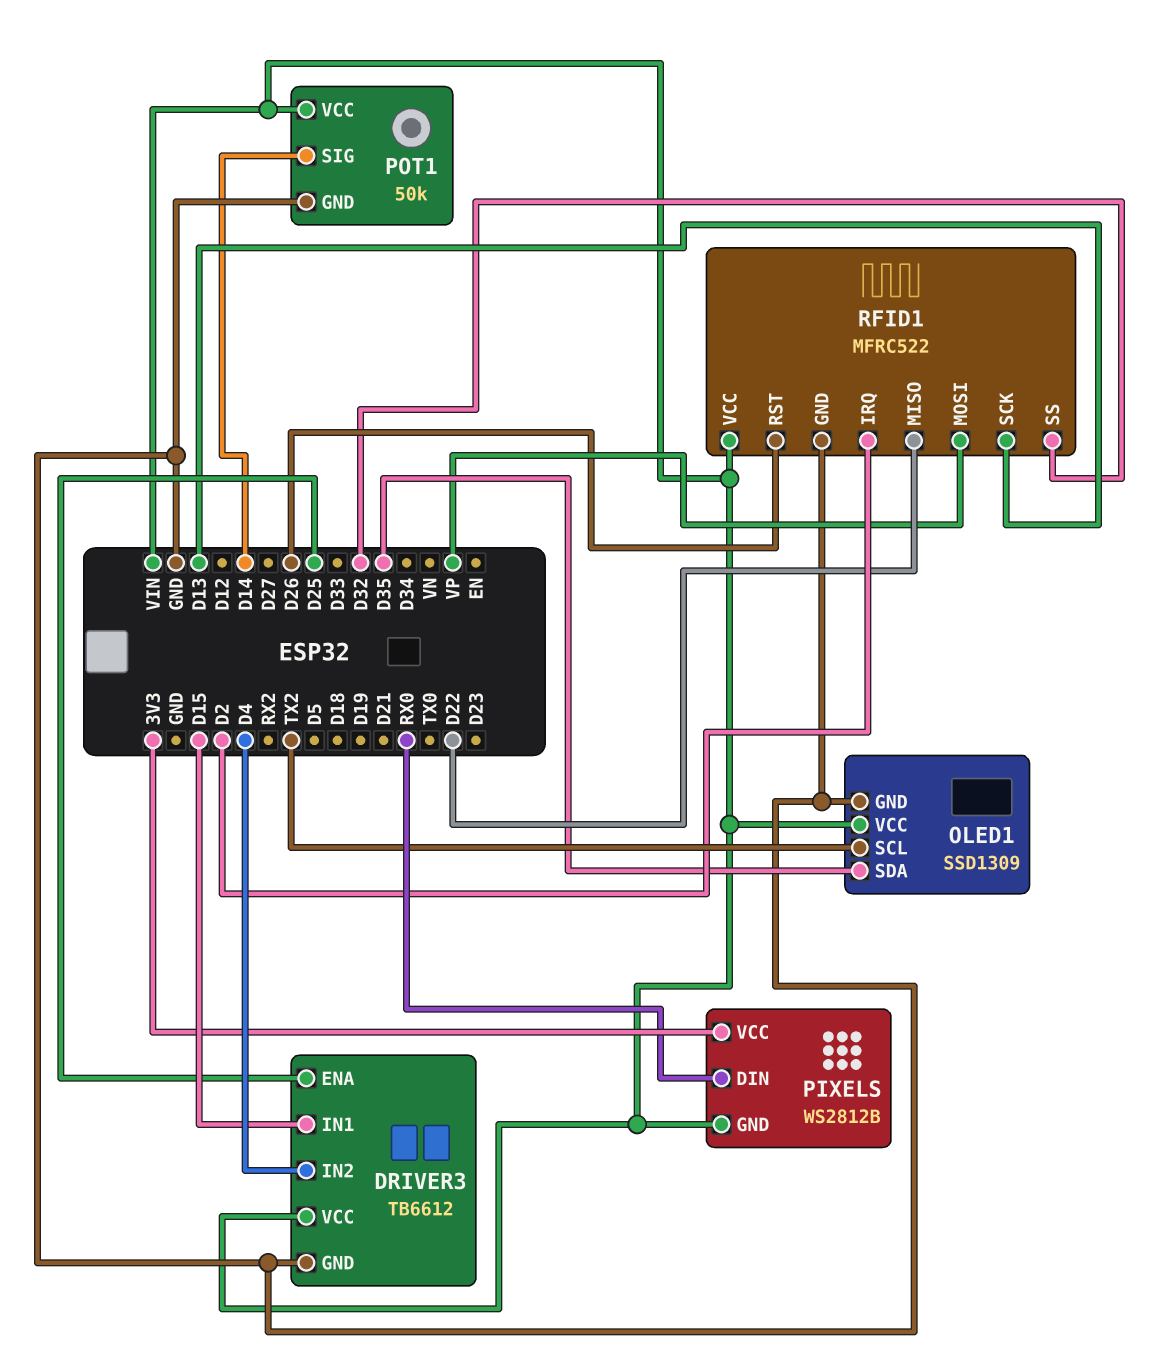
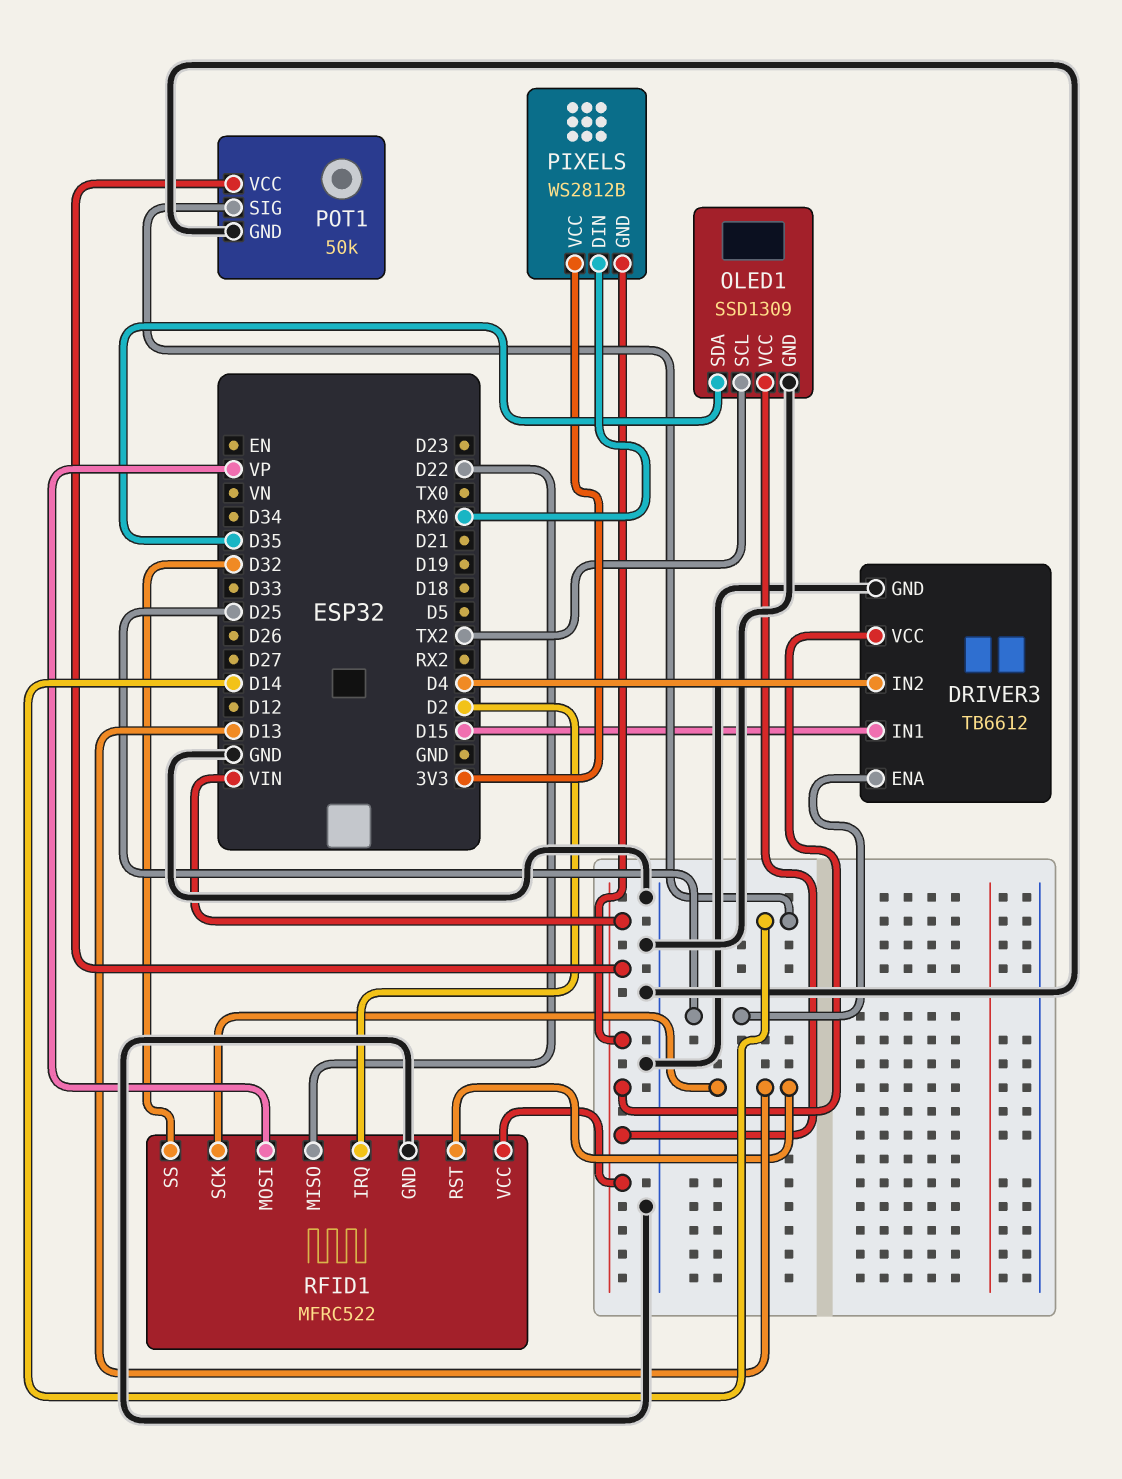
RFID1 pin RST: D26 -> D13

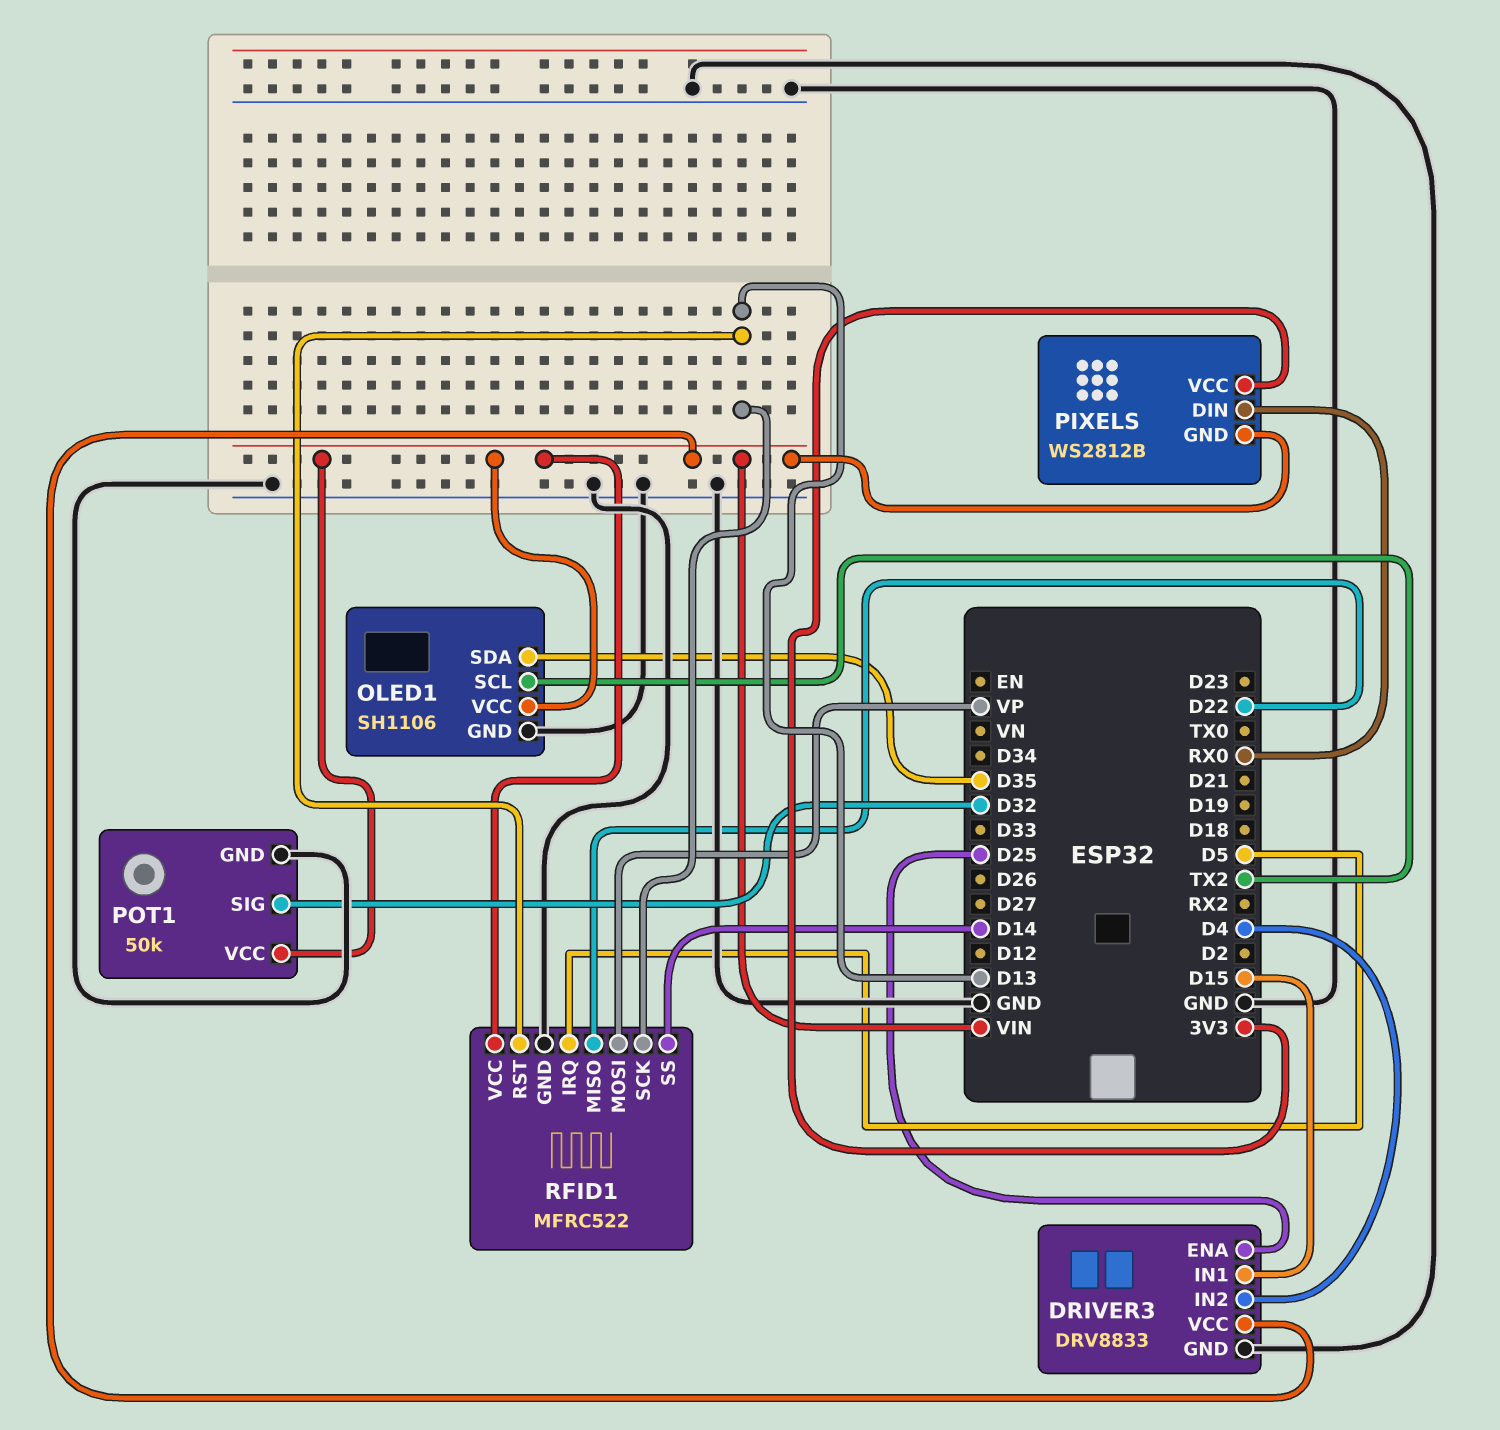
DRIVER3: TB6612 -> DRV8833
OLED1: SSD1309 -> SH1106
POT1 pin SIG: D14 -> D32
RFID1 pin IRQ: D2 -> D5
RFID1 pin SS: D32 -> D14

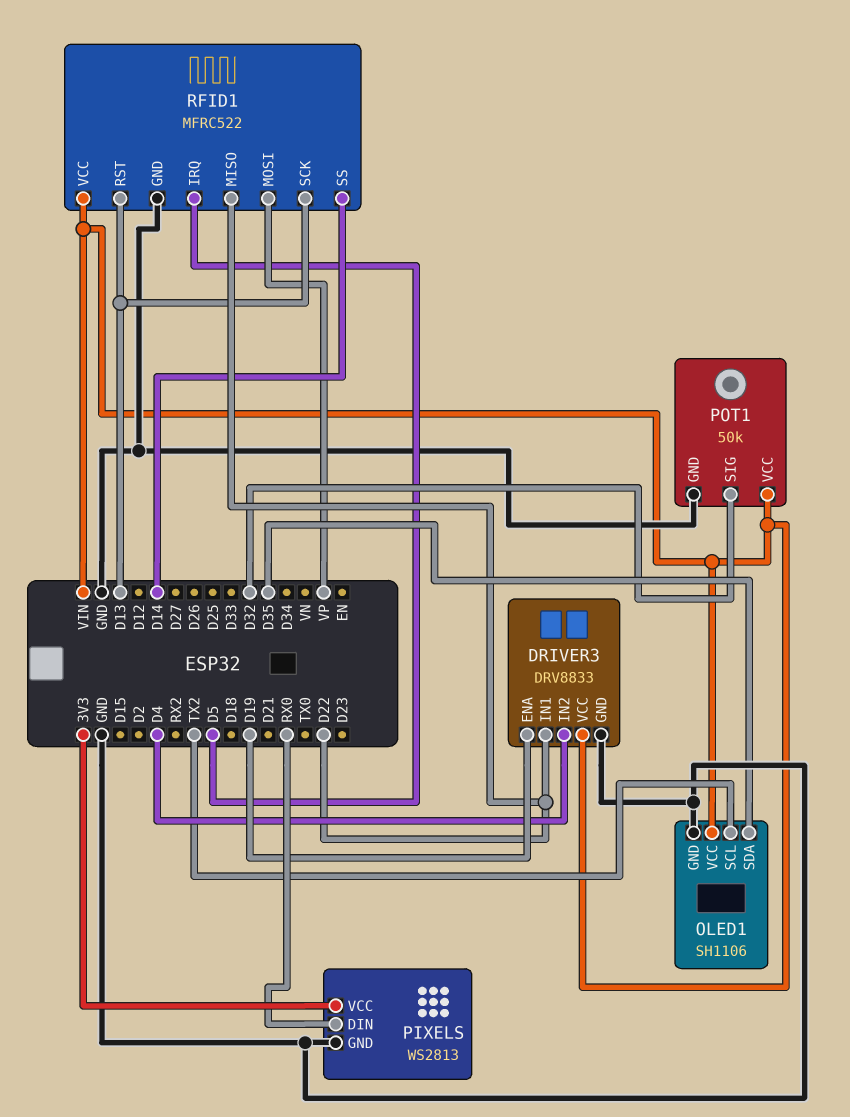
DRIVER3 pin ENA: D25 -> D19
DRIVER3 pin IN1: D15 -> D22
PIXELS: WS2812B -> WS2813
PIXELS pin GND: VIN -> GND

